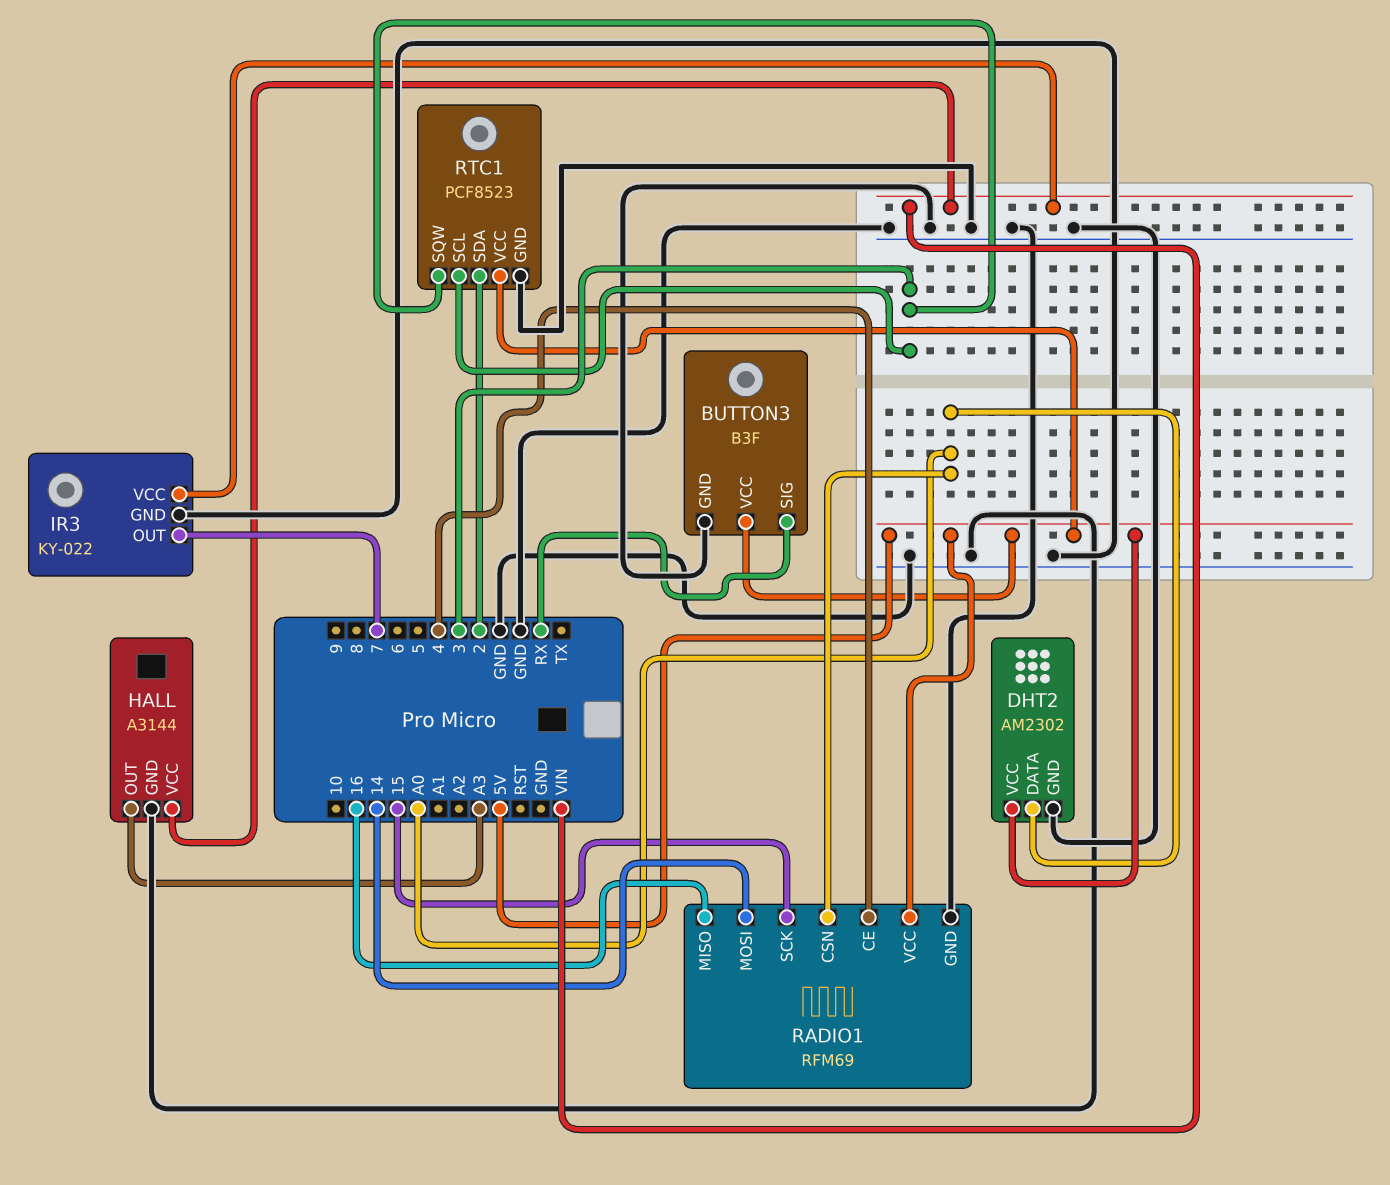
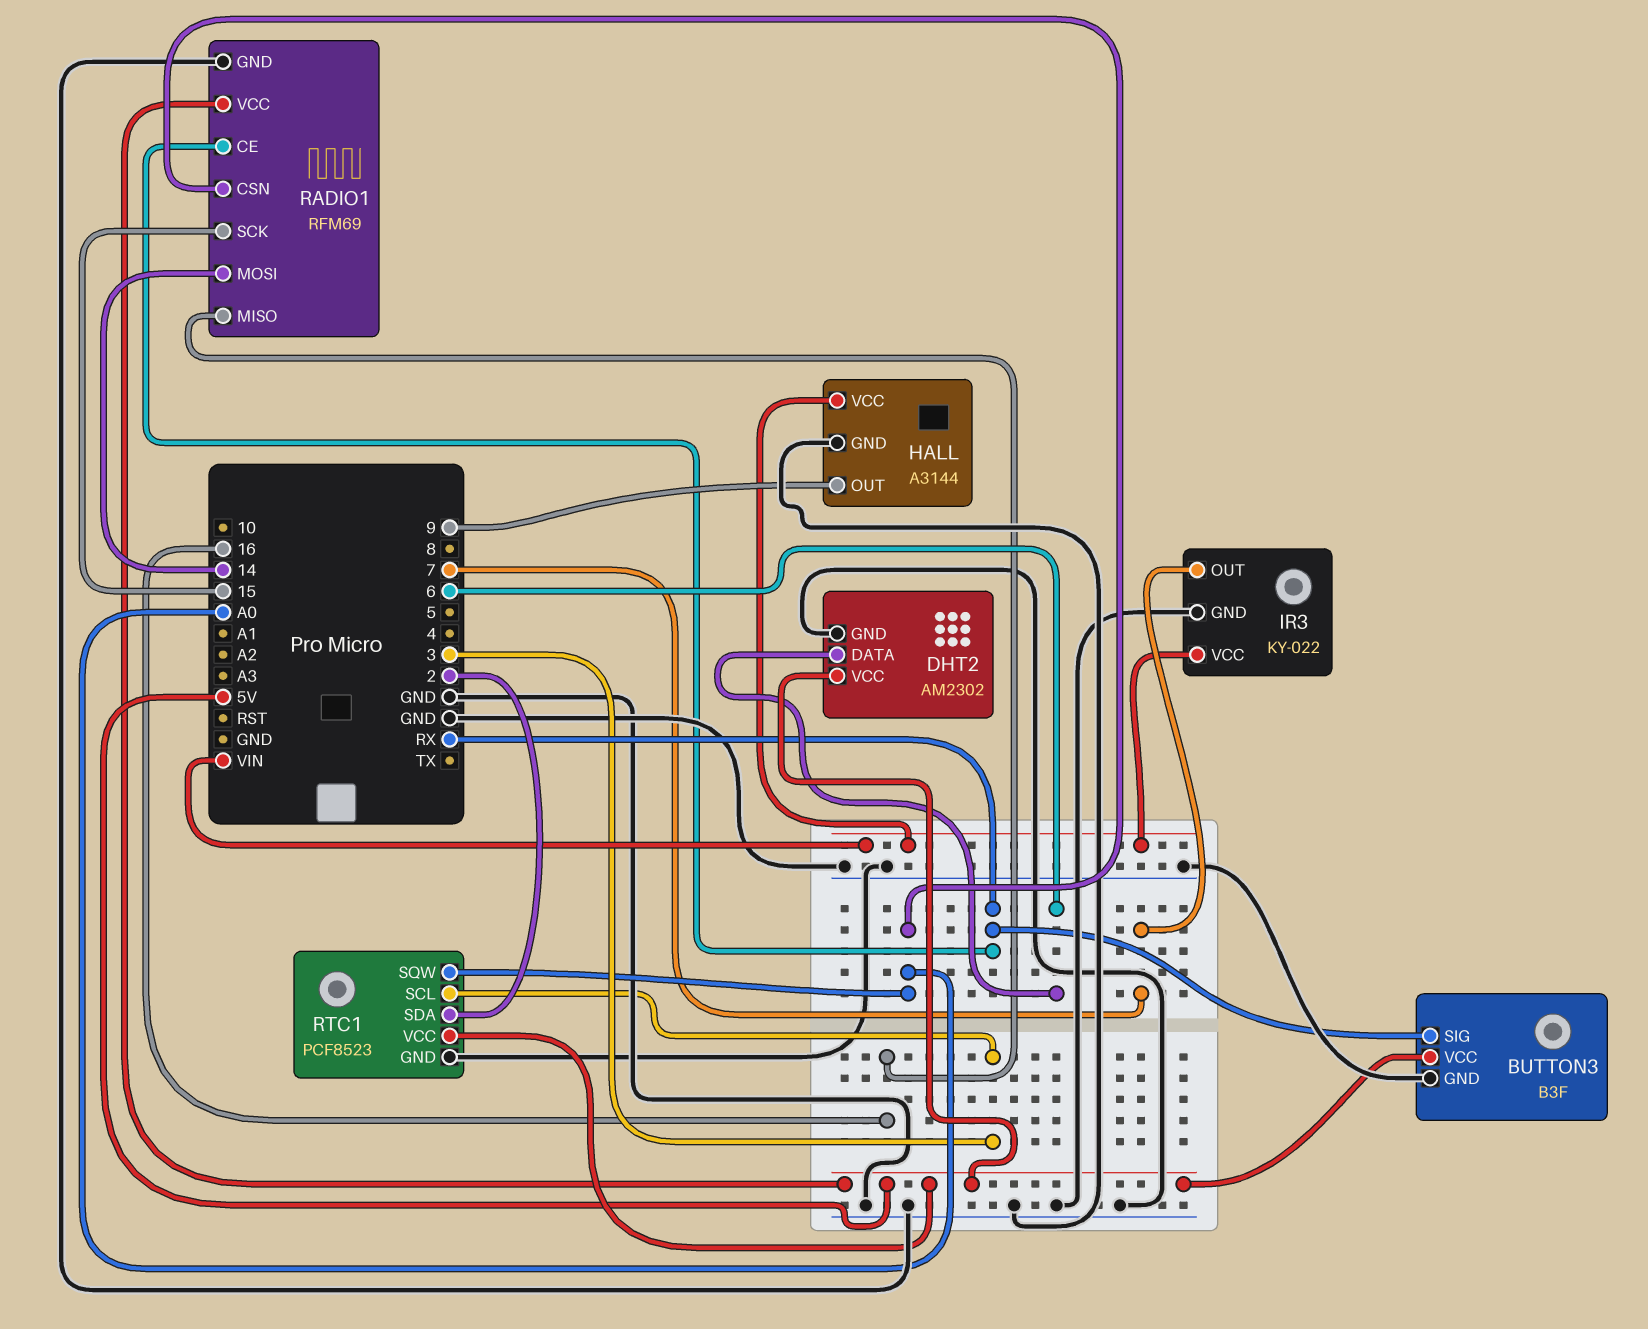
DHT2 pin DATA: A0 -> 6
HALL pin OUT: A3 -> 9
RADIO1 pin CE: 4 -> RX
RTC1 pin SQW: 3 -> A0

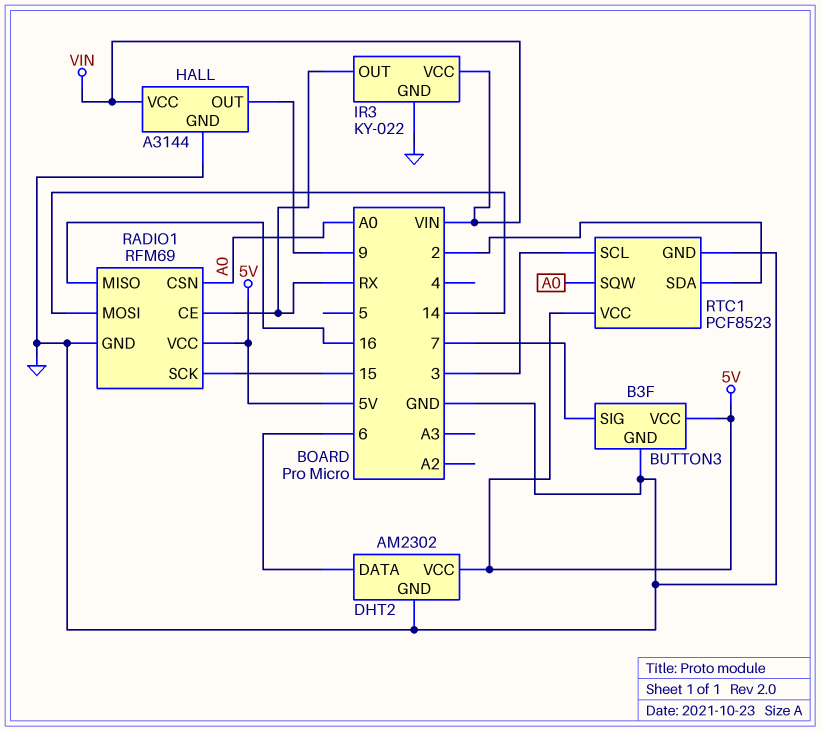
BUTTON3 pin SIG: RX -> 7
IR3 pin OUT: 7 -> RX

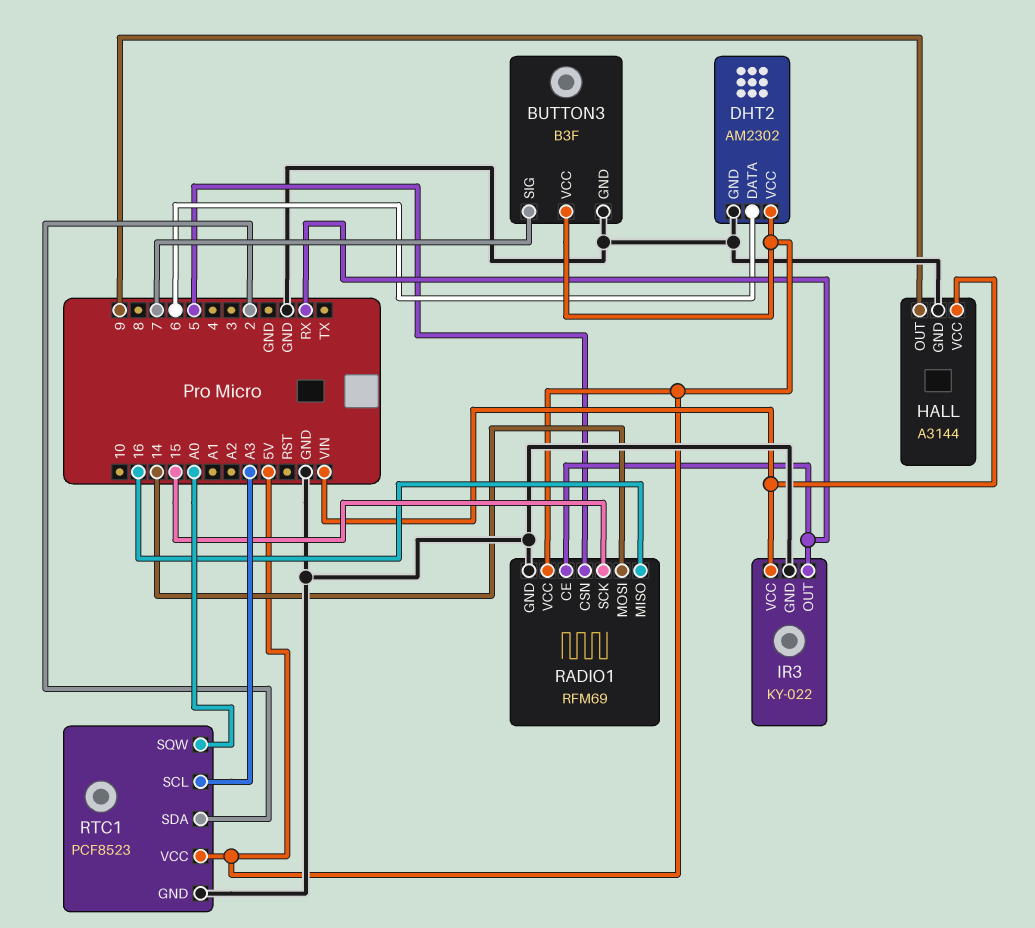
RADIO1 pin CSN: A0 -> 5
RTC1 pin SCL: 3 -> A3

